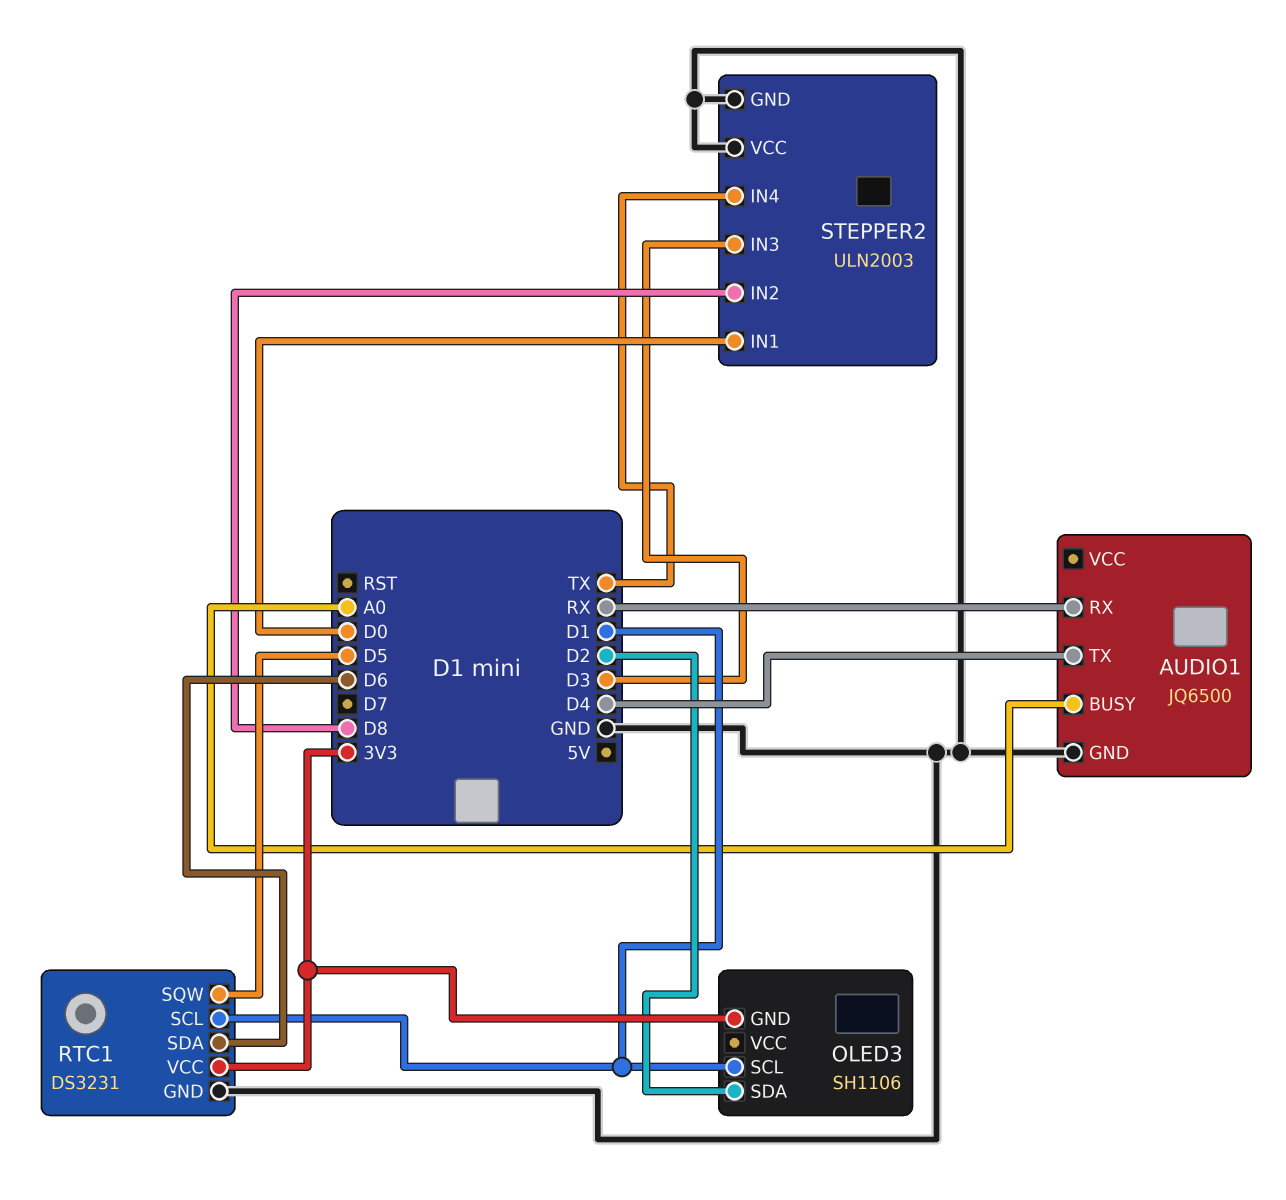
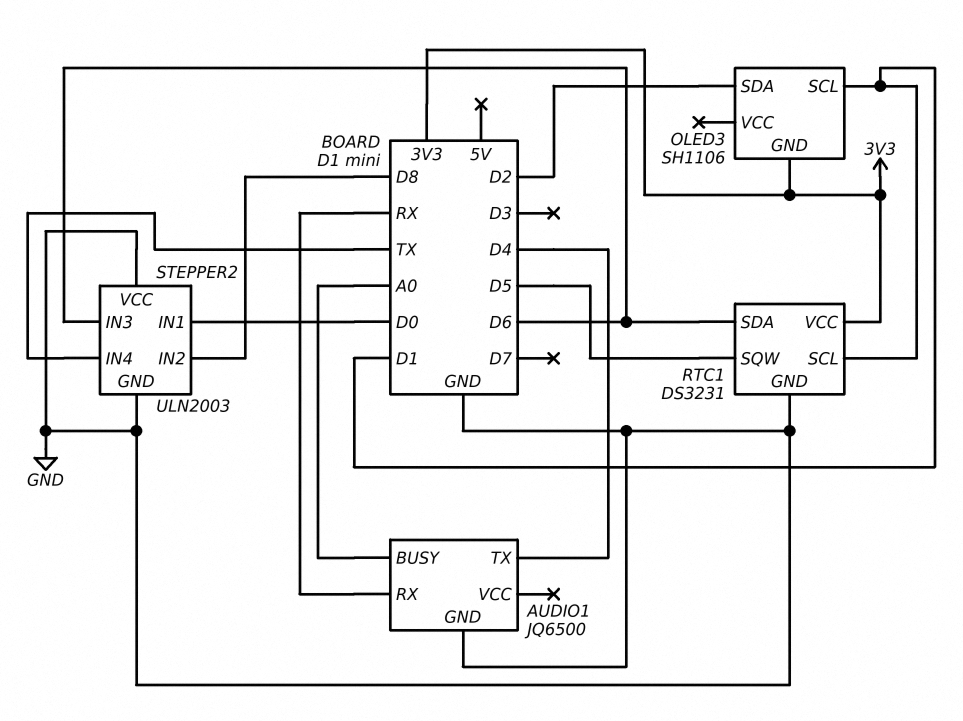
STEPPER2 pin IN3: D3 -> D6

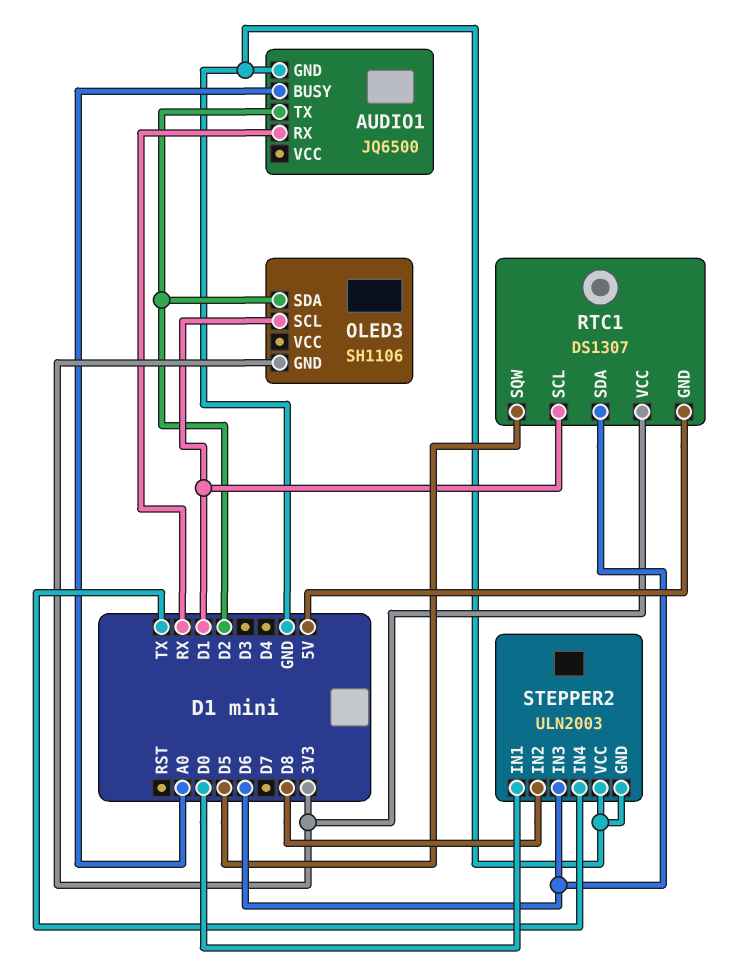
AUDIO1 pin TX: D4 -> D2
RTC1: DS3231 -> DS1307
RTC1 pin GND: GND -> 5V

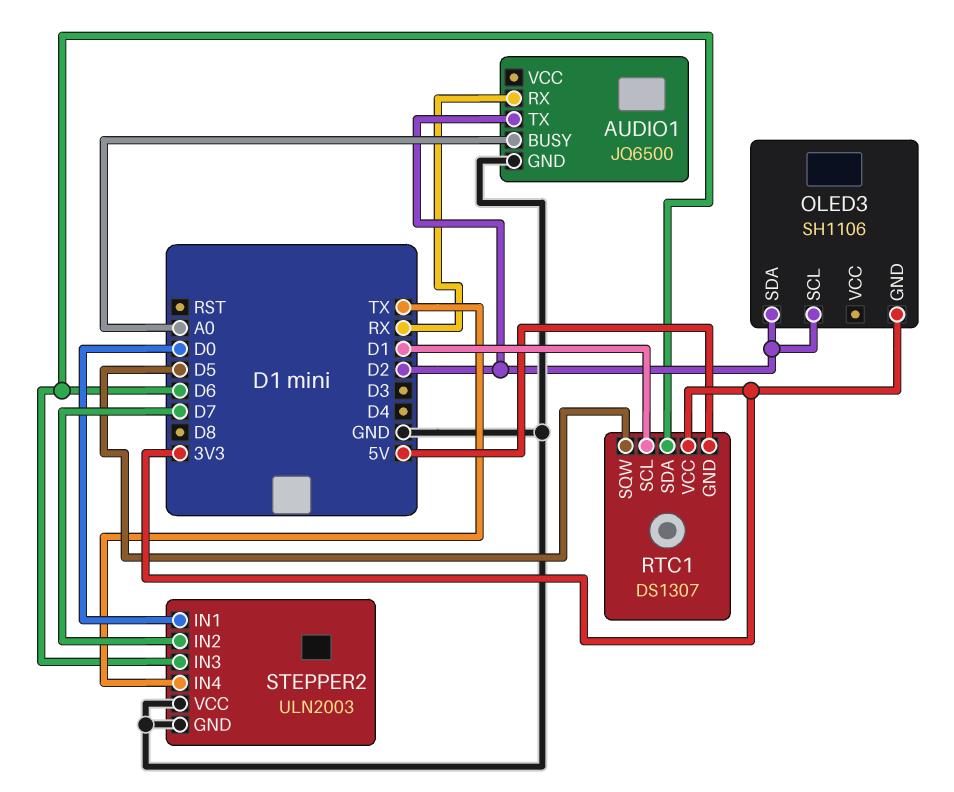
OLED3 pin SCL: D1 -> D2
STEPPER2 pin IN2: D8 -> D7

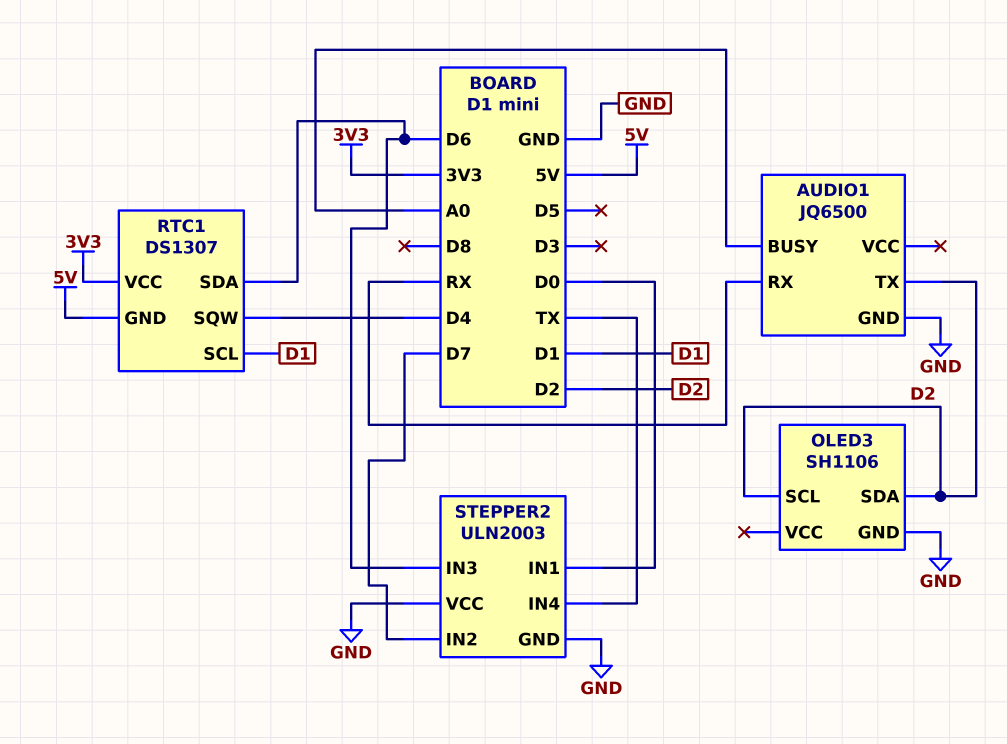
OLED3 pin GND: 3V3 -> GND
RTC1 pin SQW: D5 -> D4

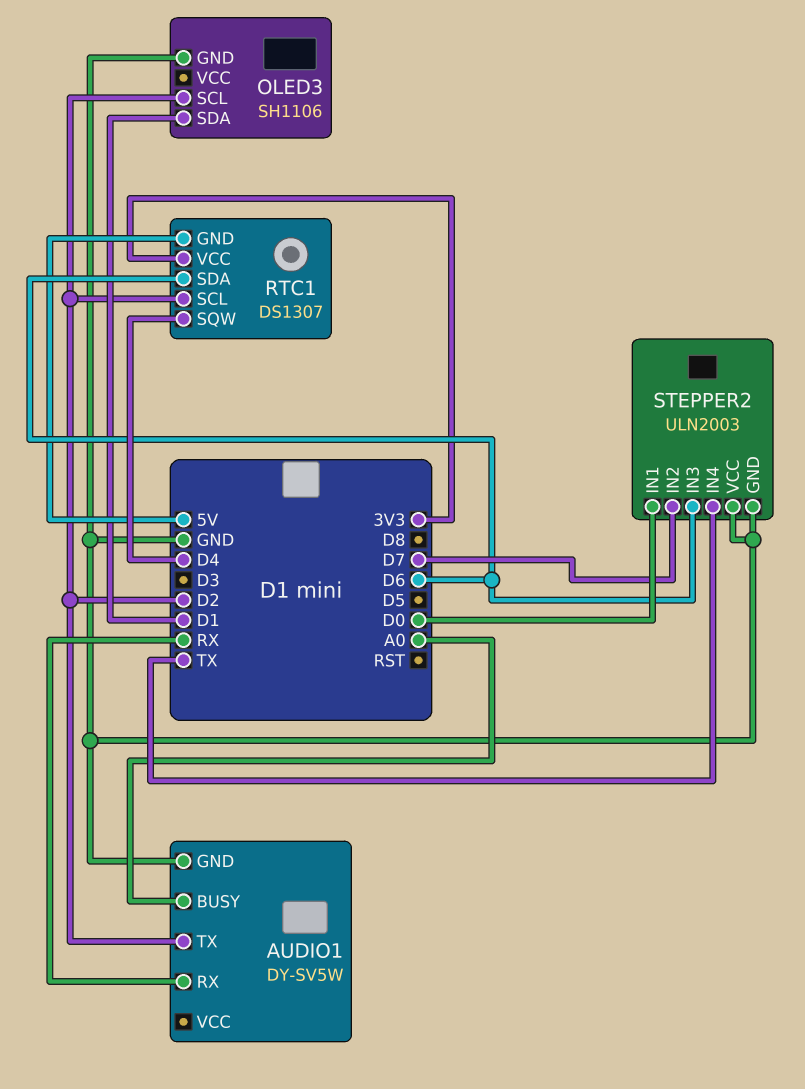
AUDIO1: JQ6500 -> DY-SV5W
OLED3 pin SDA: D2 -> D1
RTC1 pin SCL: D1 -> D2

